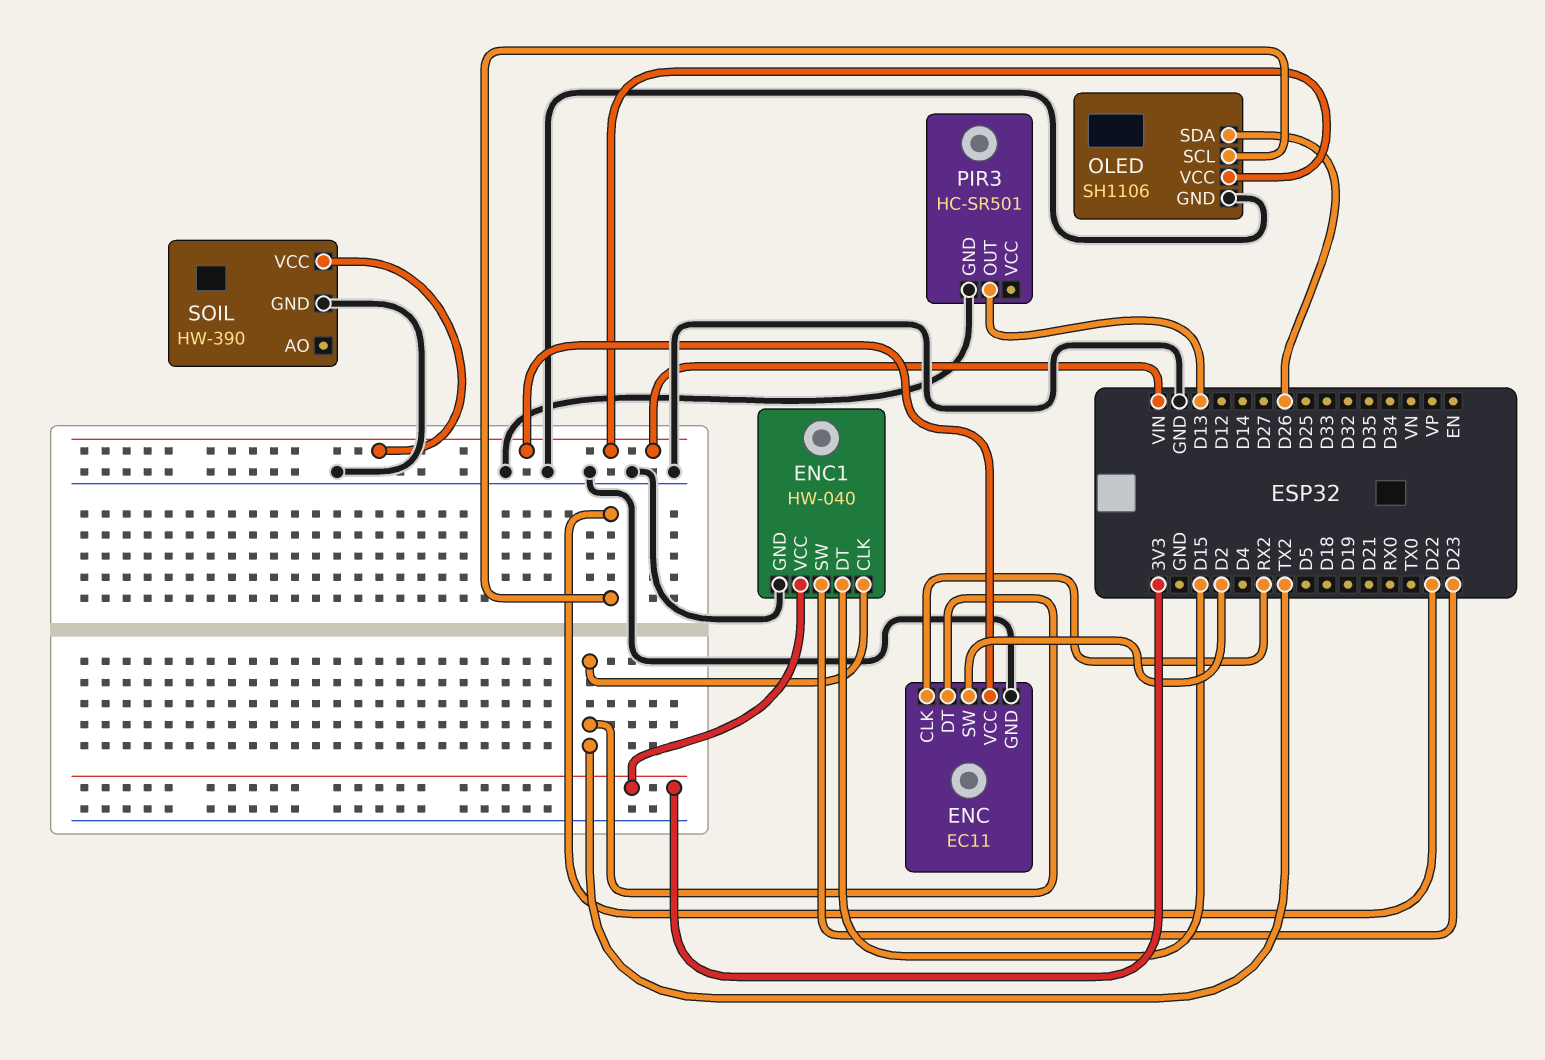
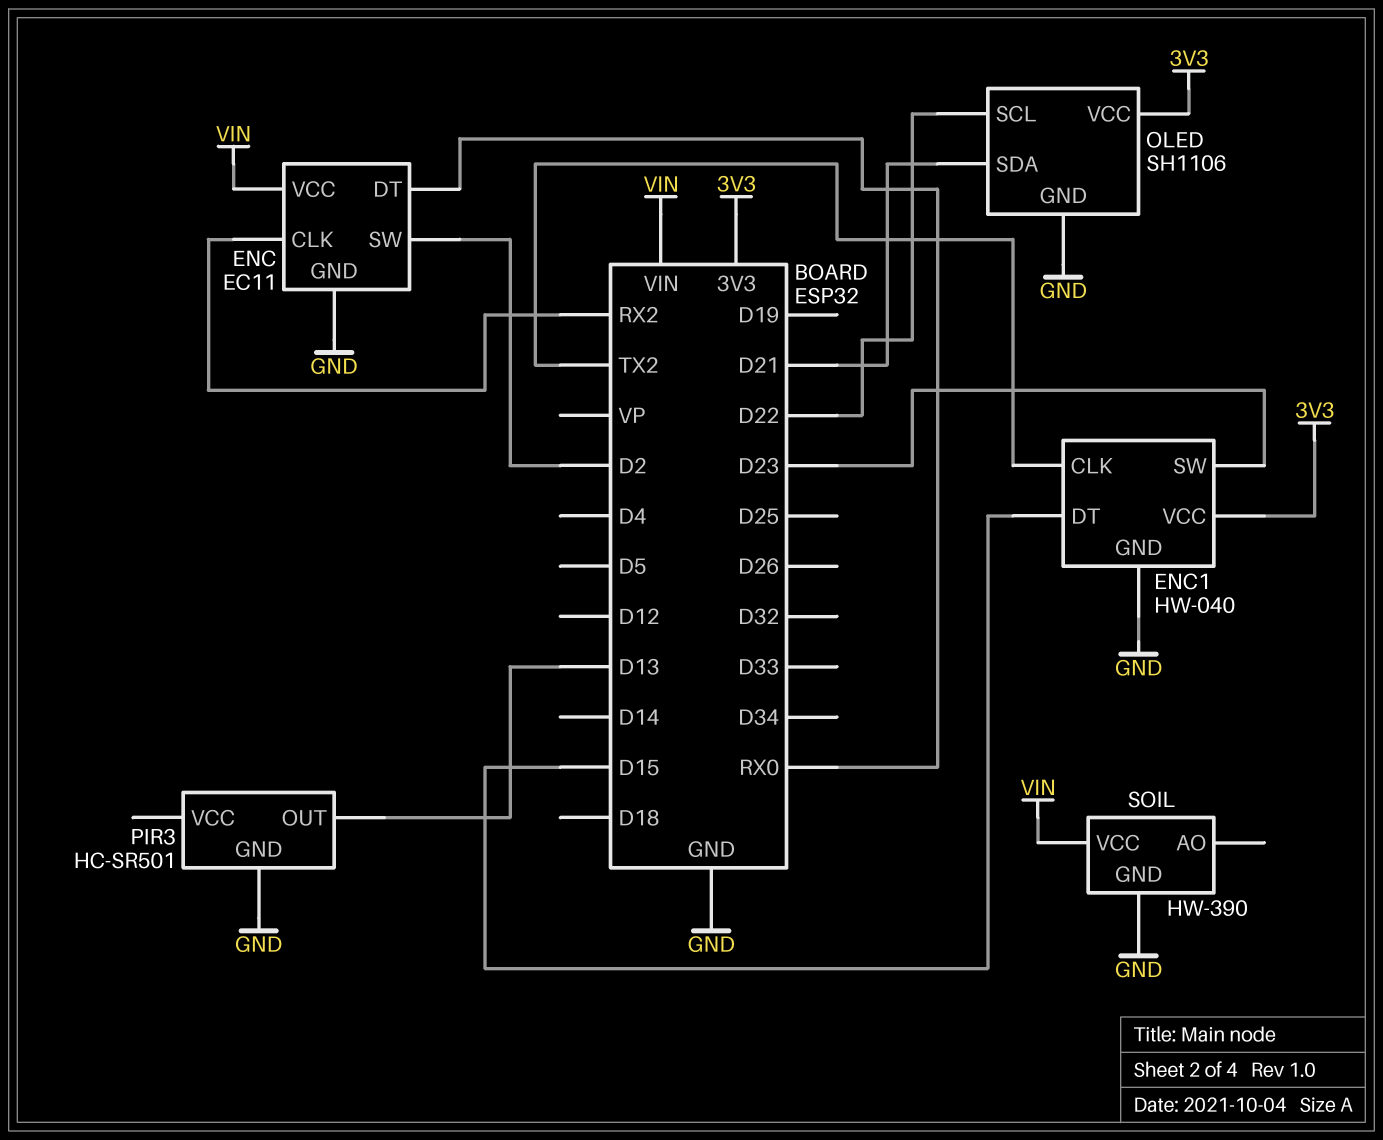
ENC pin DT: TX2 -> RX0
OLED pin SDA: D26 -> D21
OLED pin VCC: VIN -> 3V3

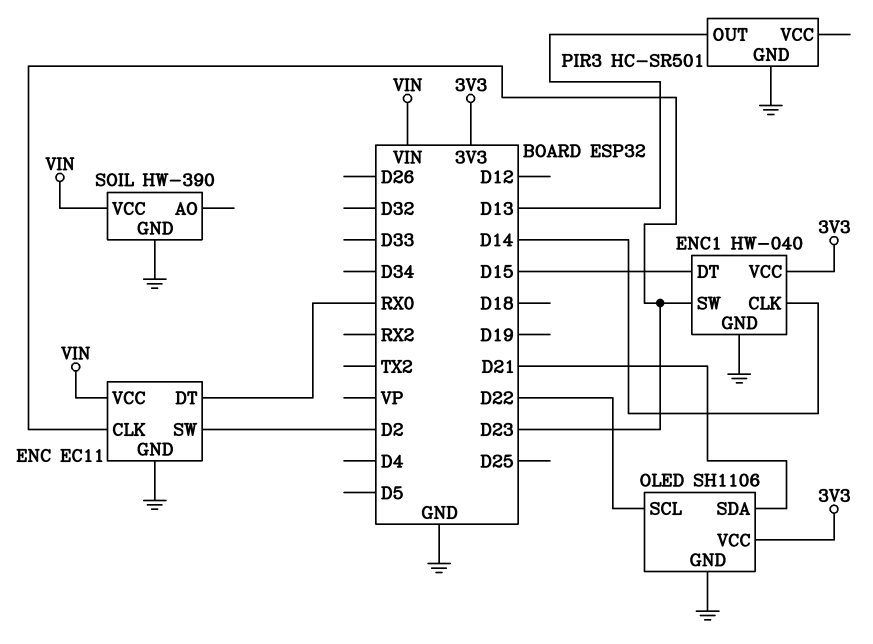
ENC pin CLK: RX2 -> D23
ENC1 pin CLK: TX2 -> D14

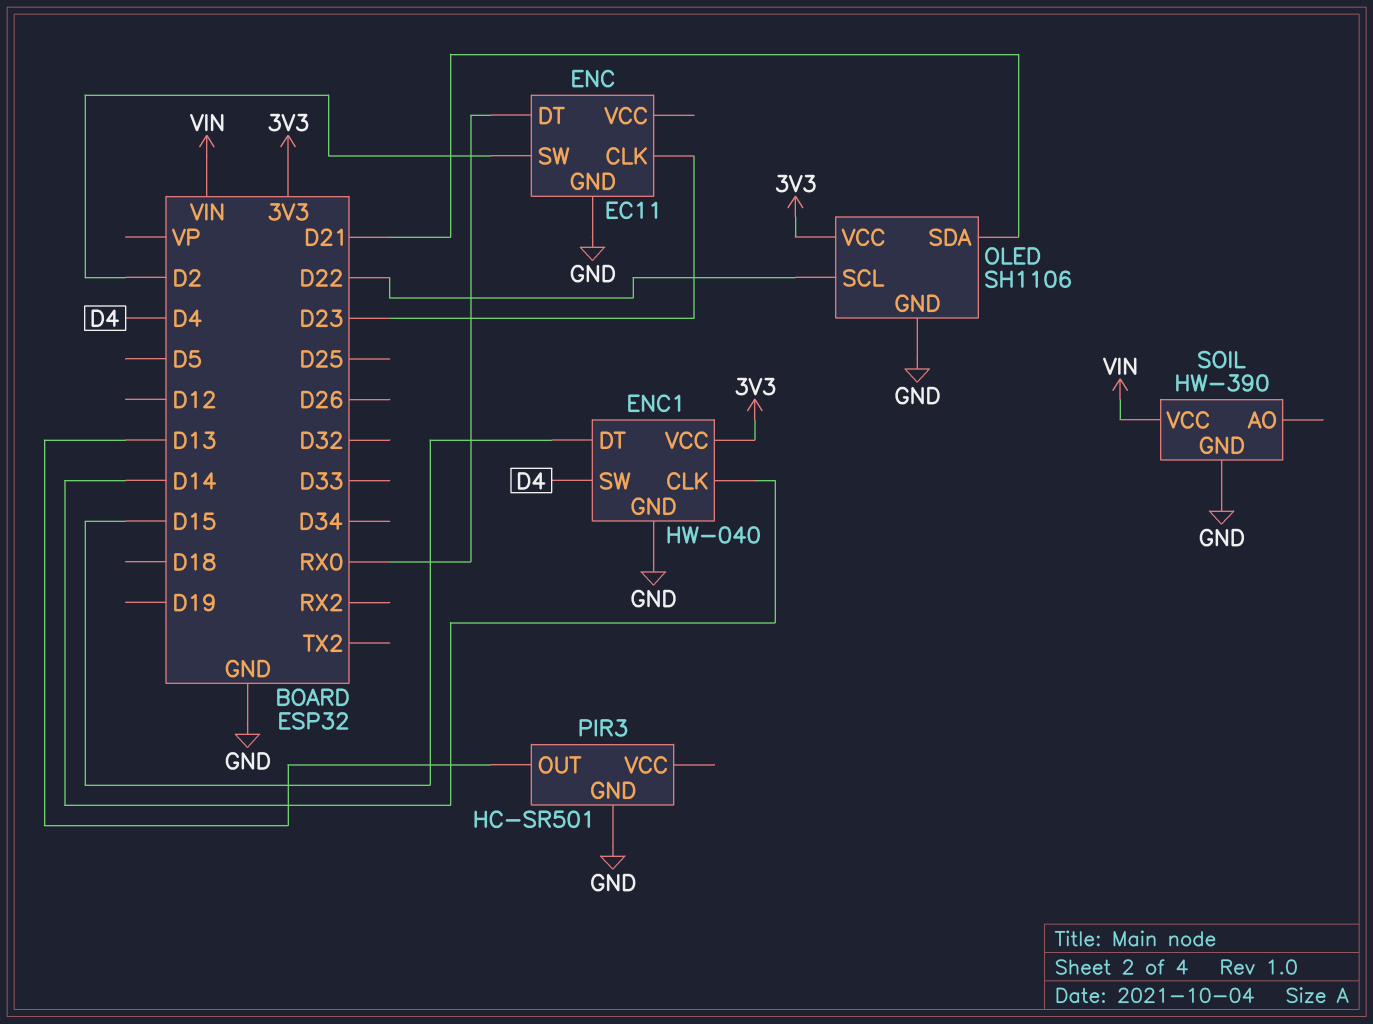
ENC pin VCC: VIN -> none
ENC1 pin SW: D23 -> D4

